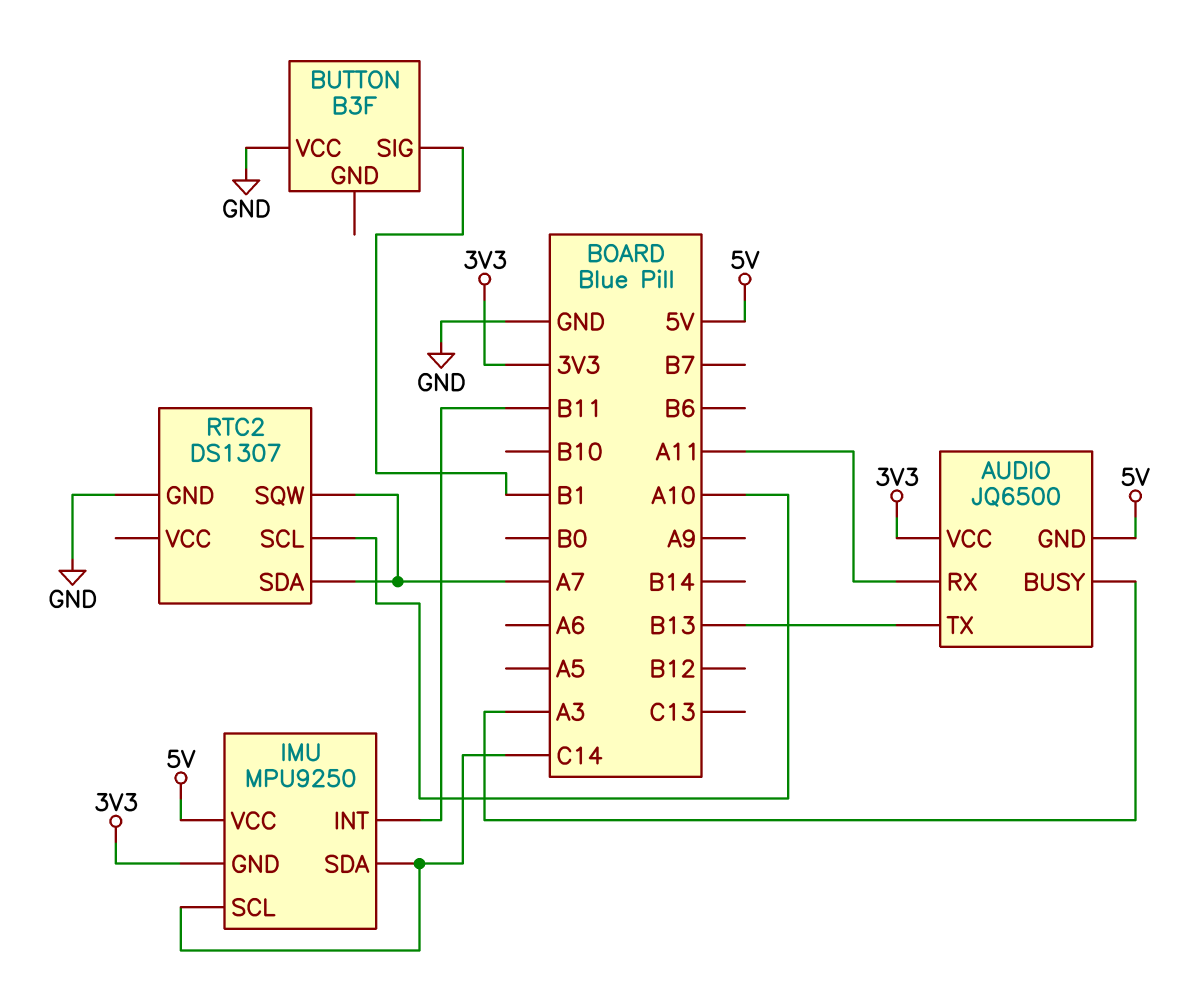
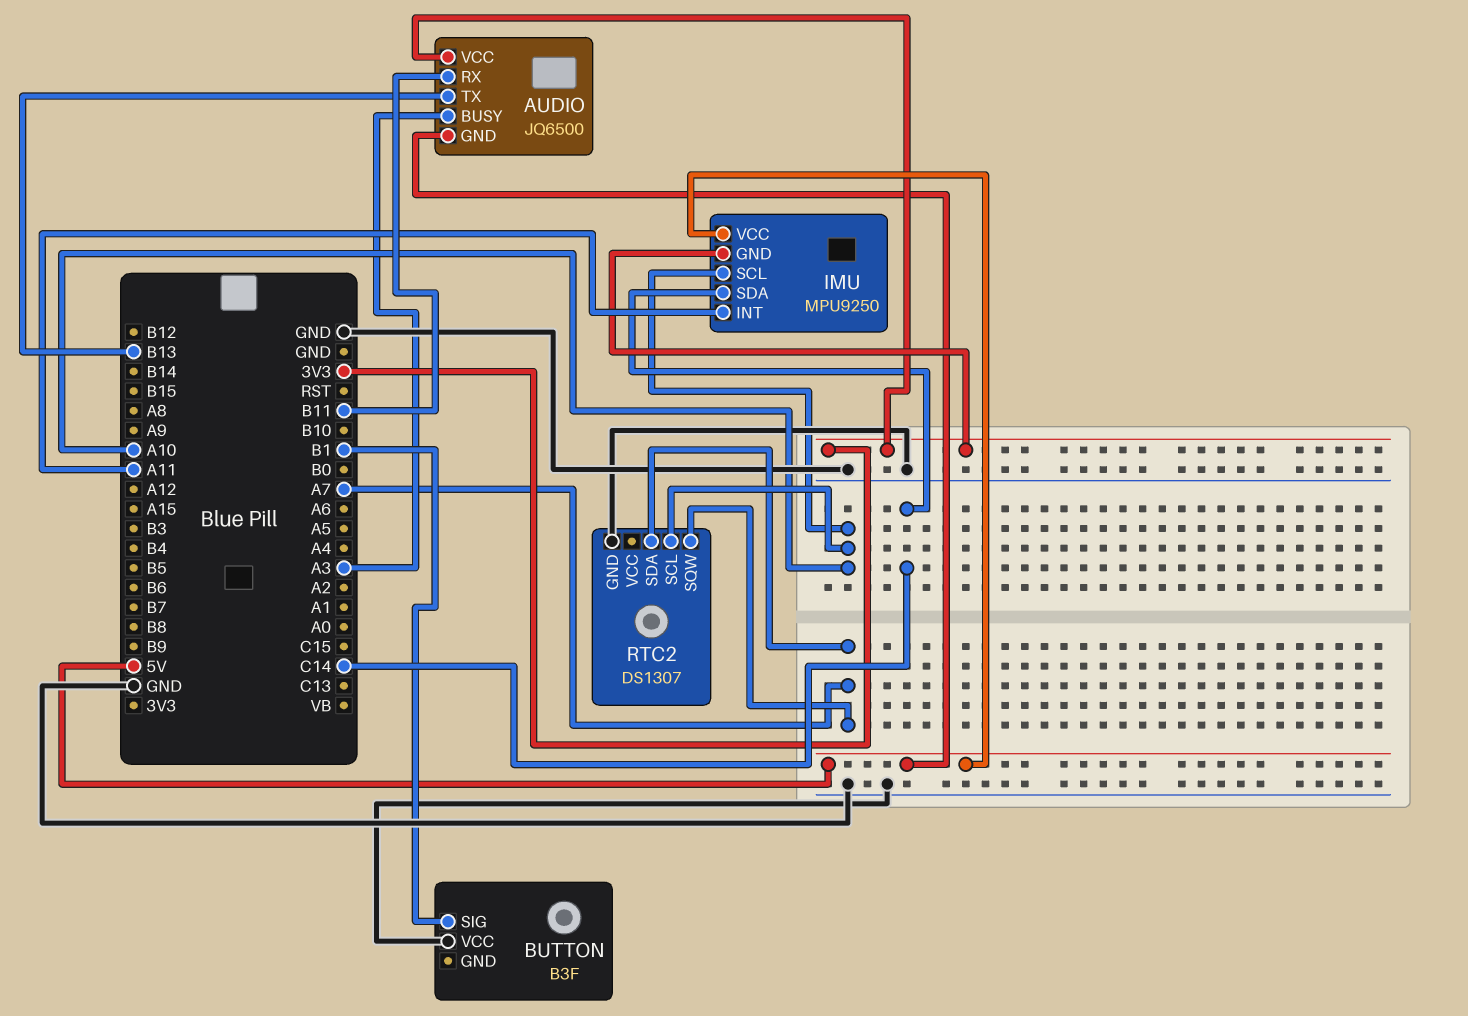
AUDIO pin RX: A11 -> B11
IMU pin INT: B11 -> A11
IMU pin SCL: C14 -> A10

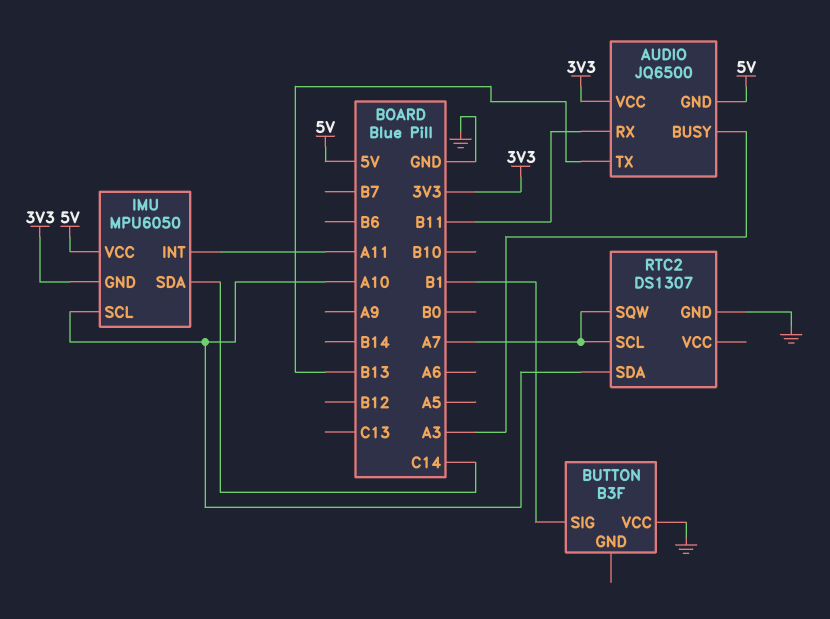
IMU: MPU9250 -> MPU6050
RTC2 pin SCL: A10 -> A7
RTC2 pin SDA: A7 -> A10

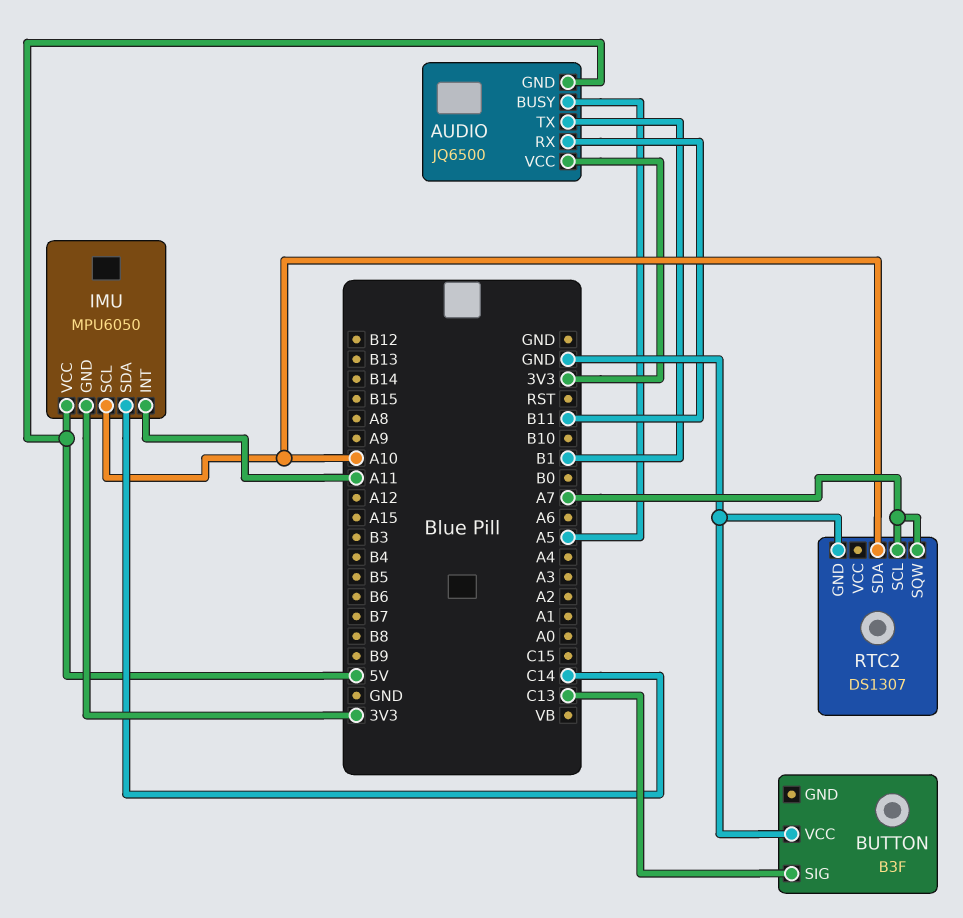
AUDIO pin BUSY: A3 -> A5
AUDIO pin TX: B13 -> B1
BUTTON pin SIG: B1 -> C13

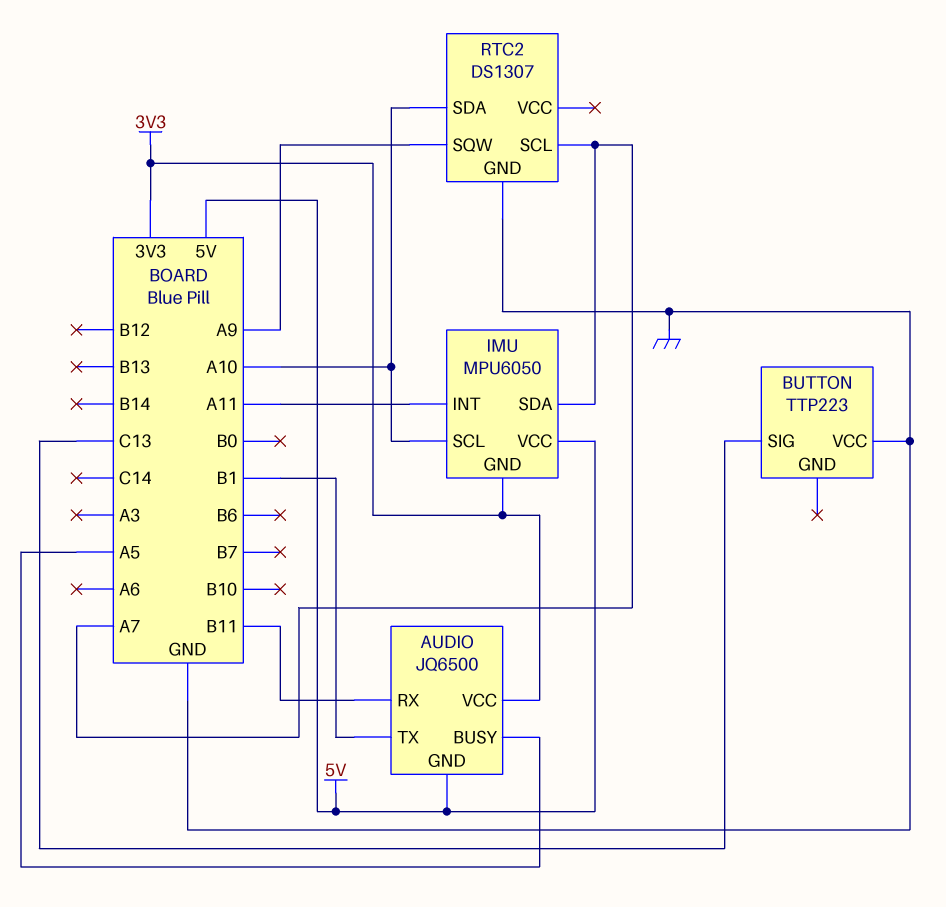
BUTTON: B3F -> TTP223
IMU pin SDA: C14 -> A7
RTC2 pin SQW: A7 -> A9

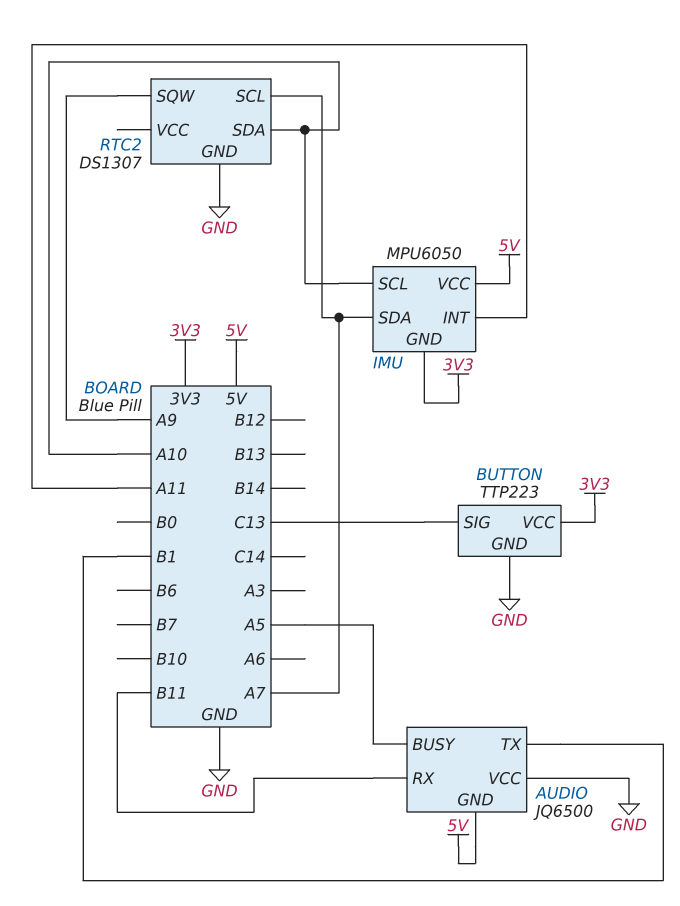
AUDIO pin VCC: 3V3 -> GND
BUTTON pin GND: none -> GND
BUTTON pin VCC: GND -> 3V3

